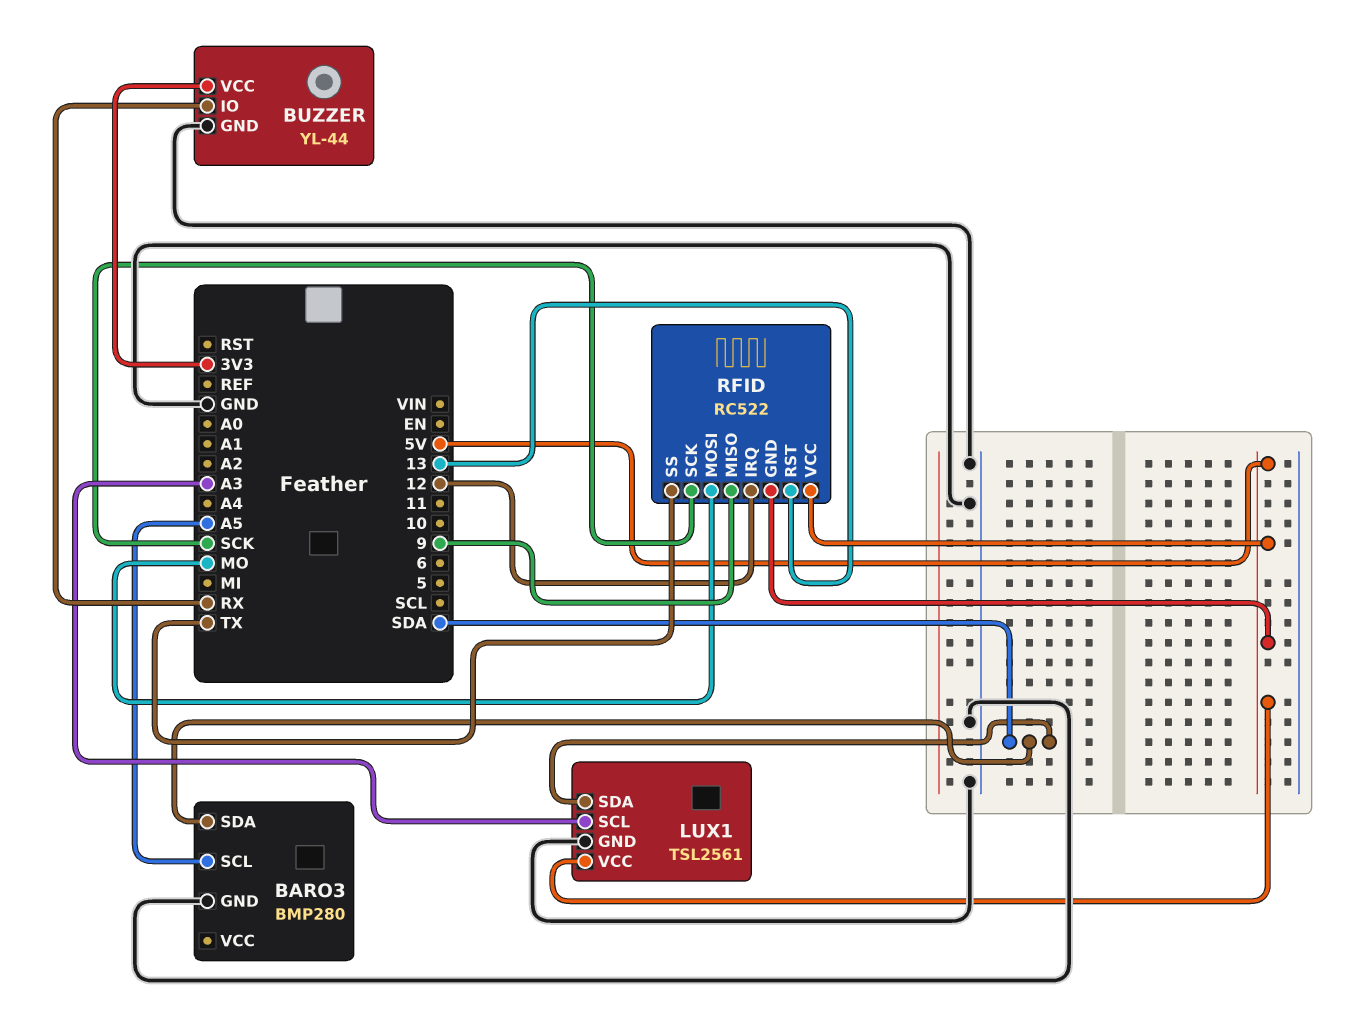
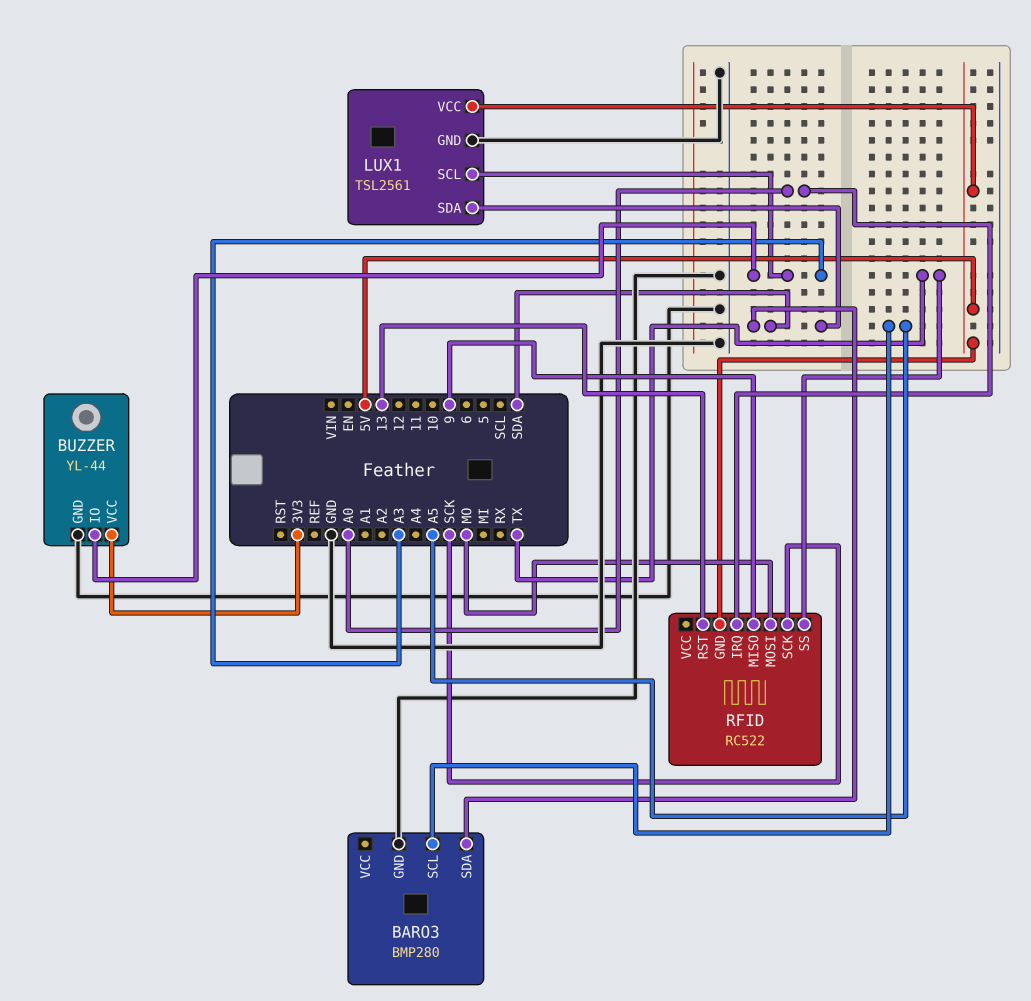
BUZZER pin IO: RX -> A3
RFID pin IRQ: 12 -> A0
RFID pin VCC: 5V -> none

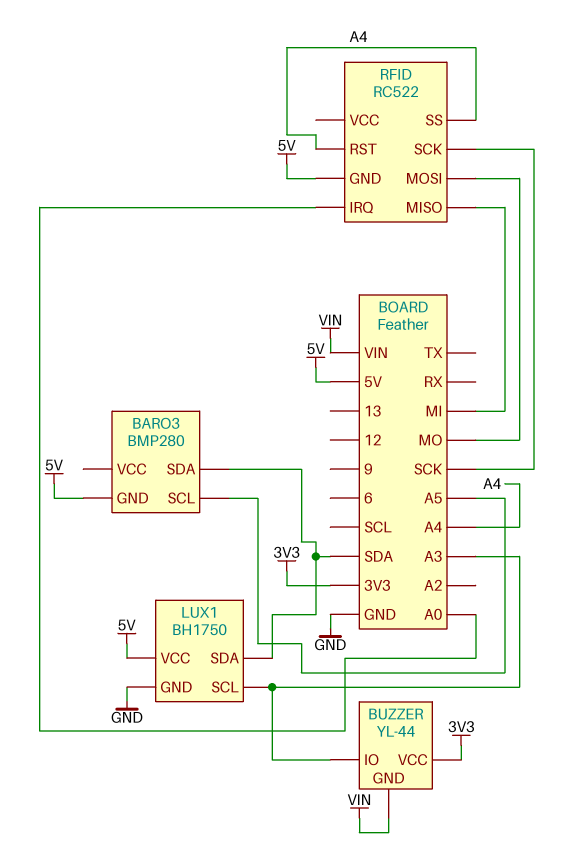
BARO3 pin GND: GND -> 5V
BUZZER pin GND: GND -> VIN
LUX1: TSL2561 -> BH1750
RFID pin MISO: 9 -> MI
RFID pin RST: 13 -> A4
RFID pin SS: TX -> A4

